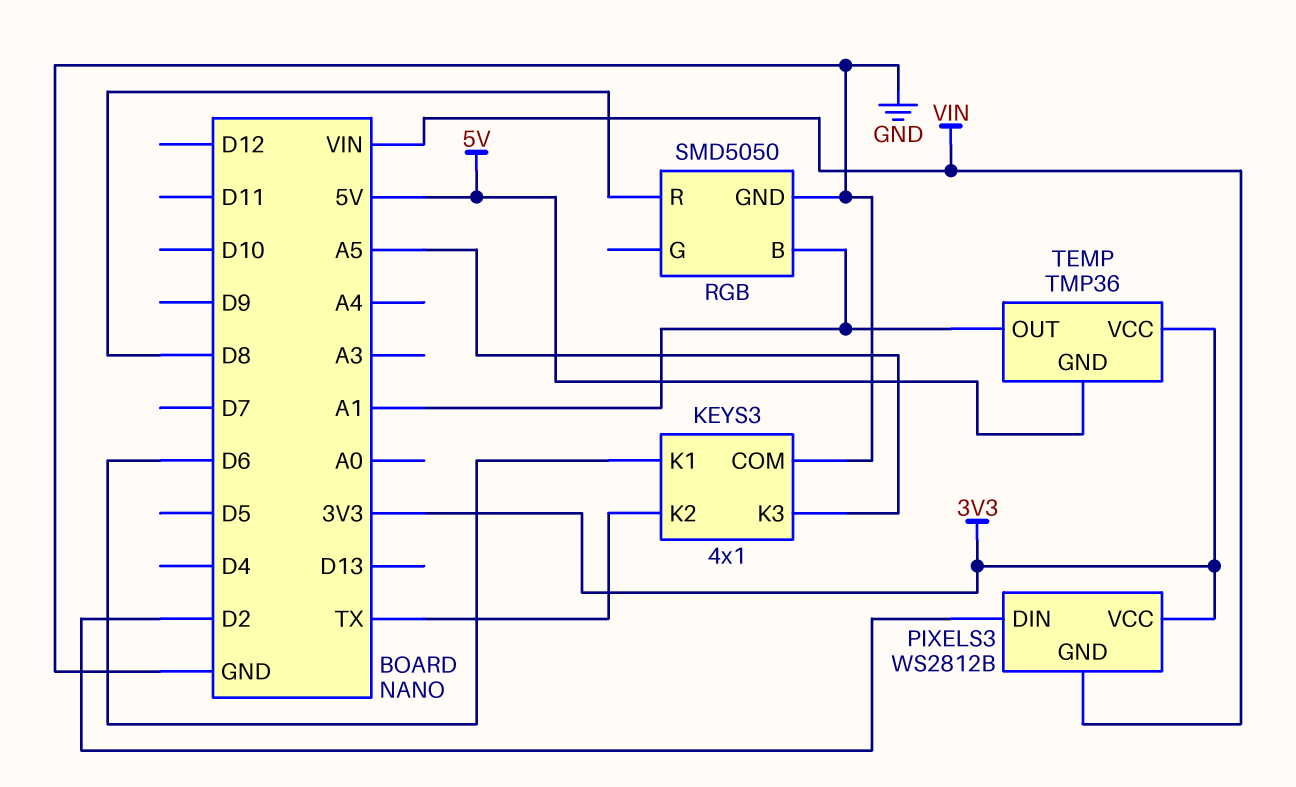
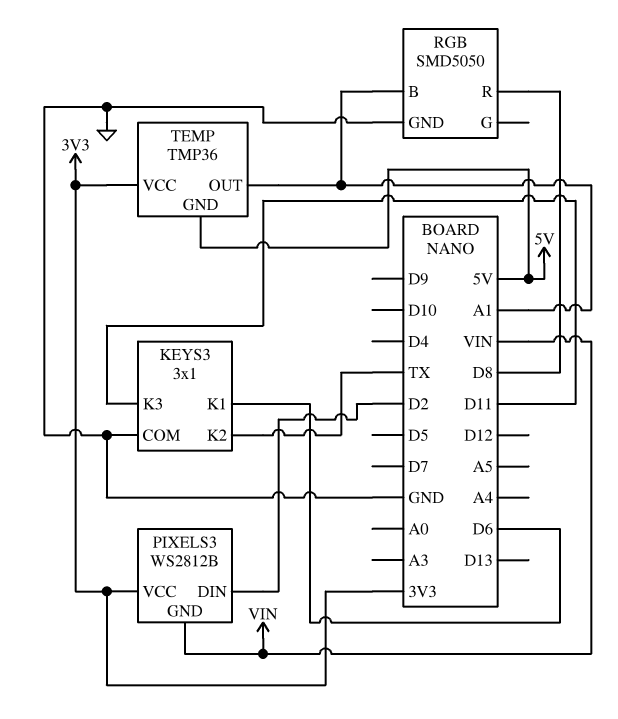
KEYS3: 4x1 -> 3x1
KEYS3 pin K3: A5 -> D11

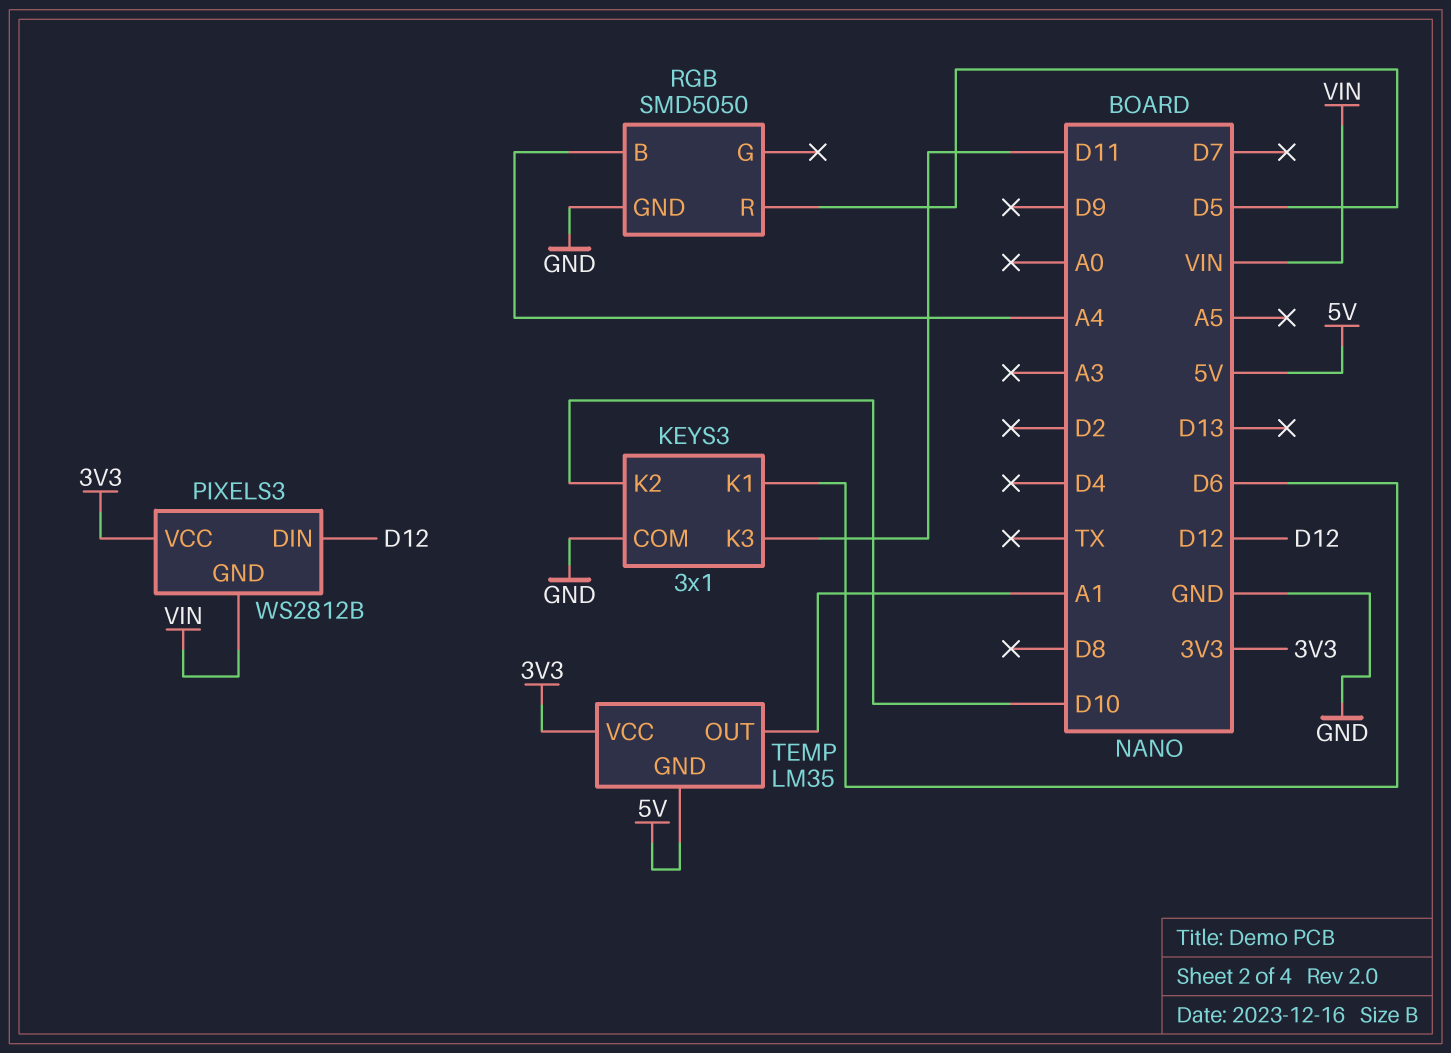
KEYS3 pin K2: TX -> D10
PIXELS3 pin DIN: D2 -> D12
RGB pin B: A1 -> A4
RGB pin R: D8 -> D5
TEMP: TMP36 -> LM35

